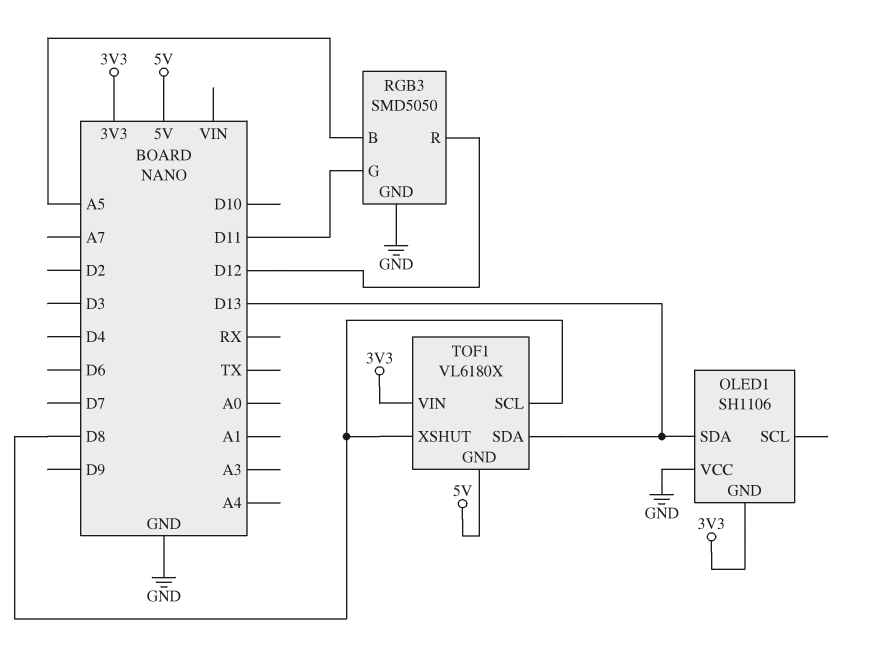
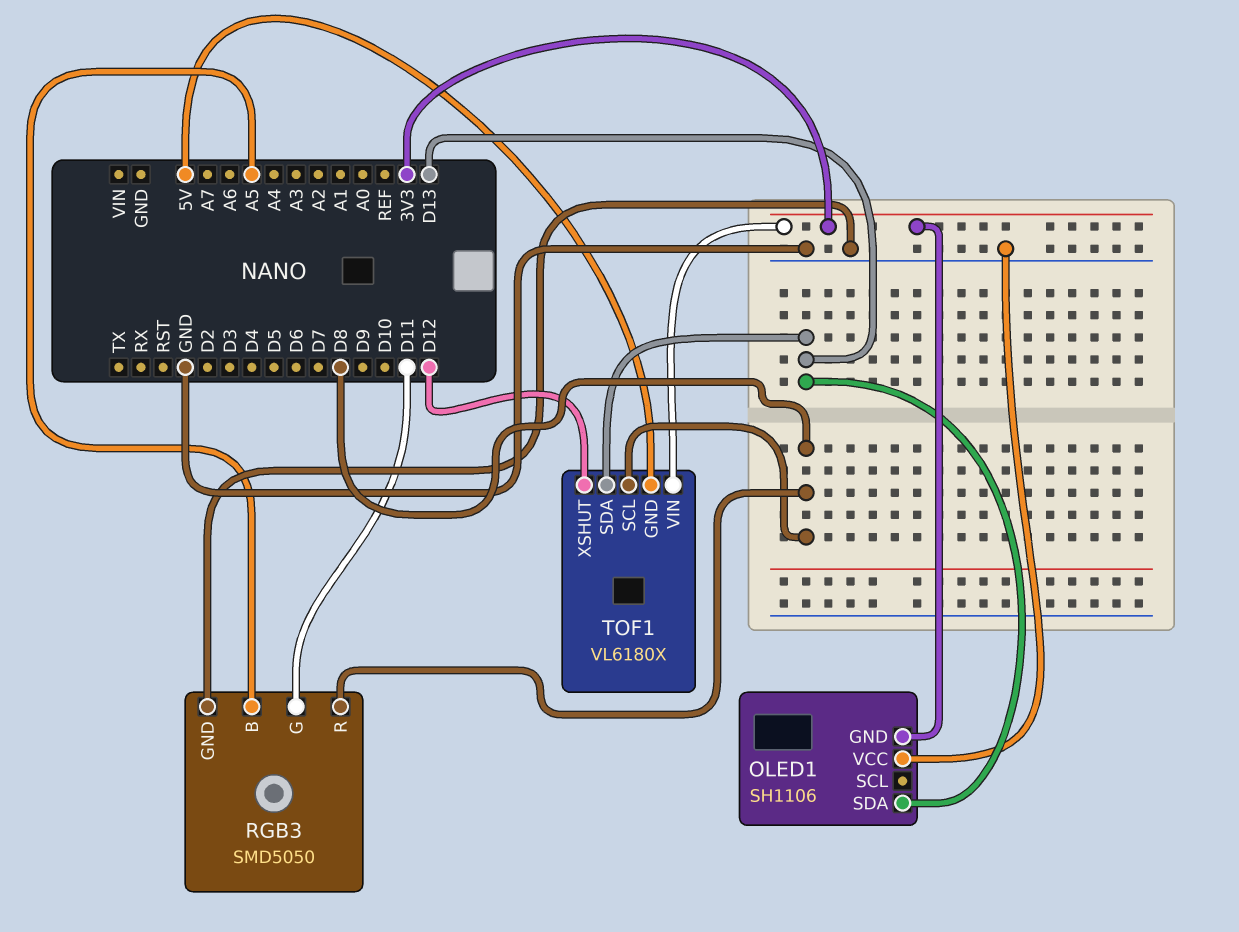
RGB3 pin R: D12 -> D8
TOF1 pin XSHUT: D8 -> D12

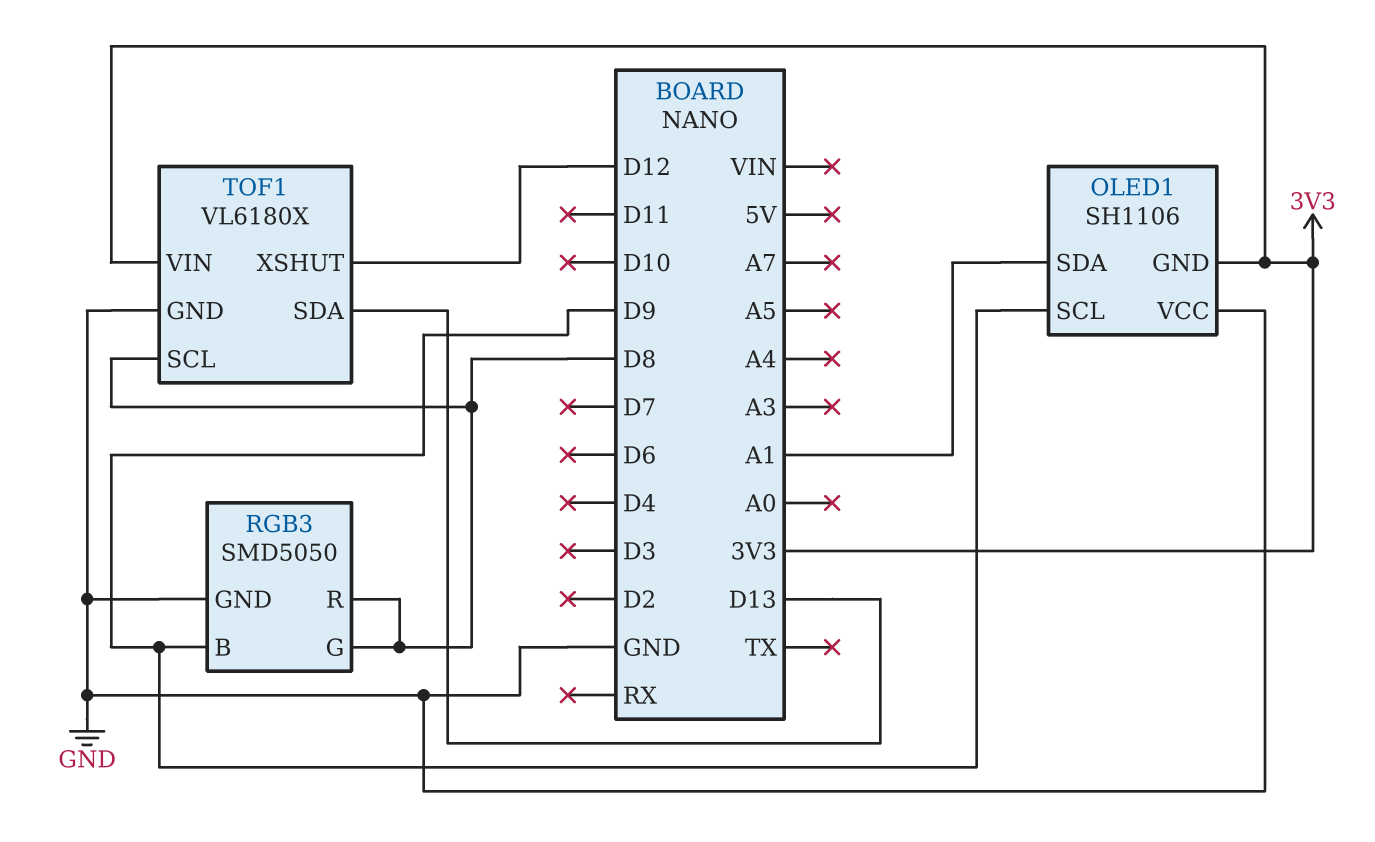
OLED1 pin SCL: none -> D9
OLED1 pin SDA: D13 -> A1
RGB3 pin B: A5 -> D9
RGB3 pin G: D11 -> D8
TOF1 pin GND: 5V -> GND

